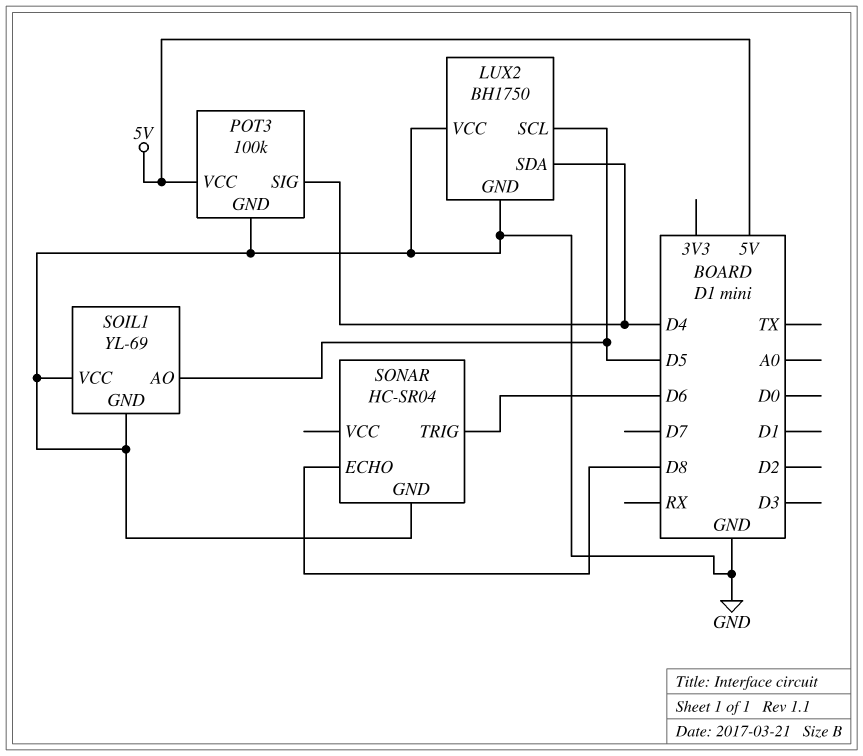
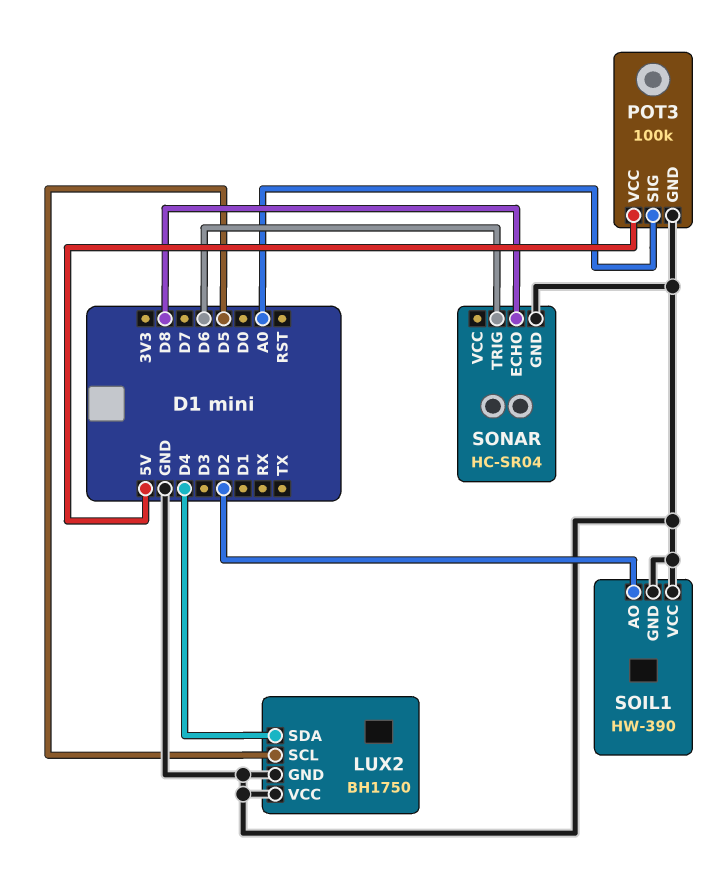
POT3 pin SIG: D4 -> A0
SOIL1: YL-69 -> HW-390
SOIL1 pin AO: D5 -> D2

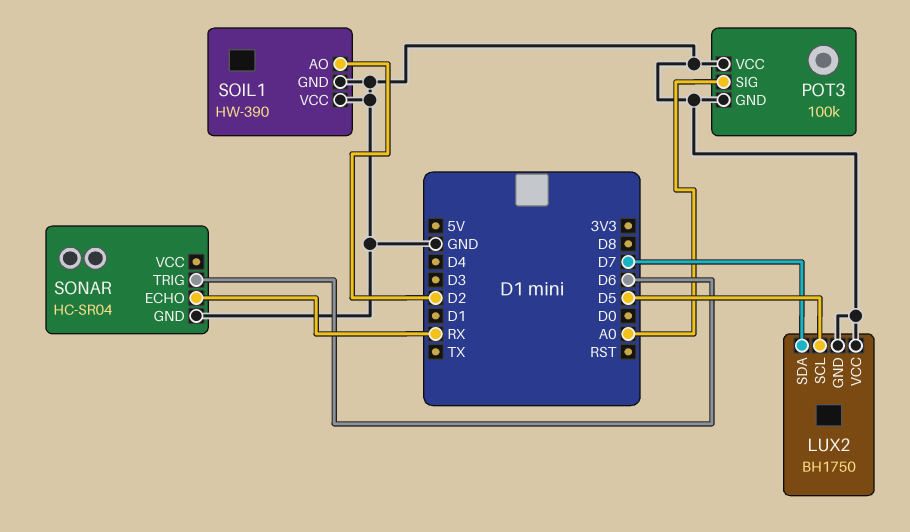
LUX2 pin SDA: D4 -> D7
POT3 pin VCC: 5V -> GND
SONAR pin ECHO: D8 -> RX

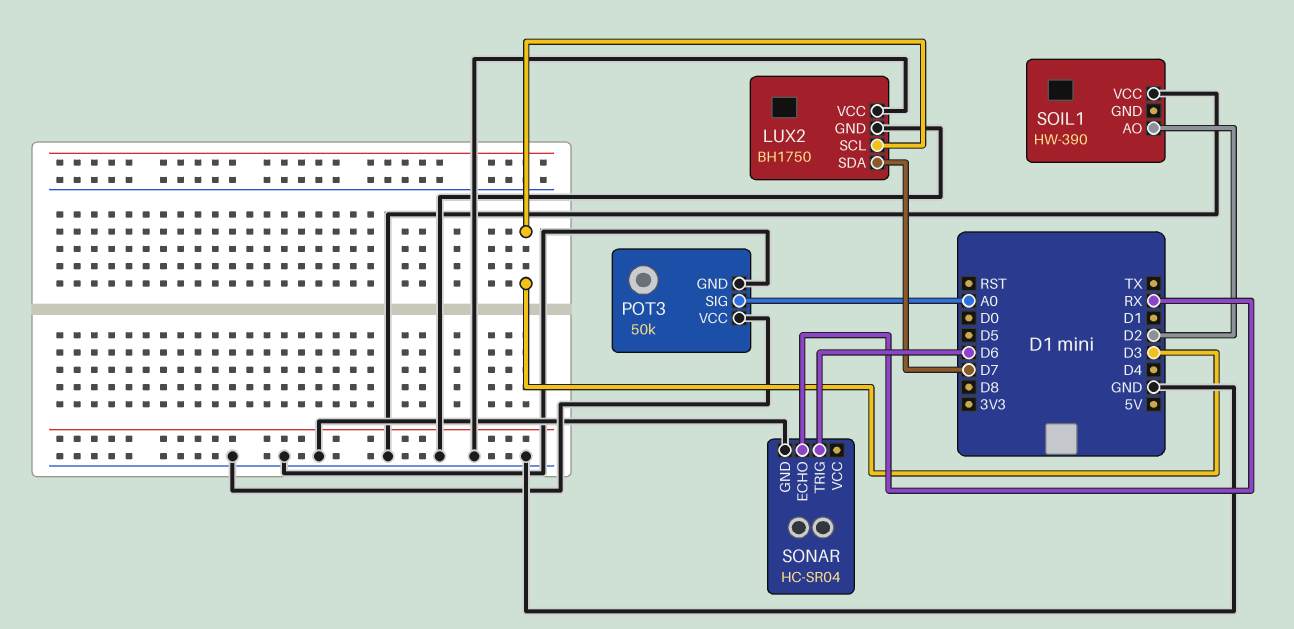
LUX2 pin SCL: D5 -> D3
POT3: 100k -> 50k
SOIL1 pin GND: GND -> none

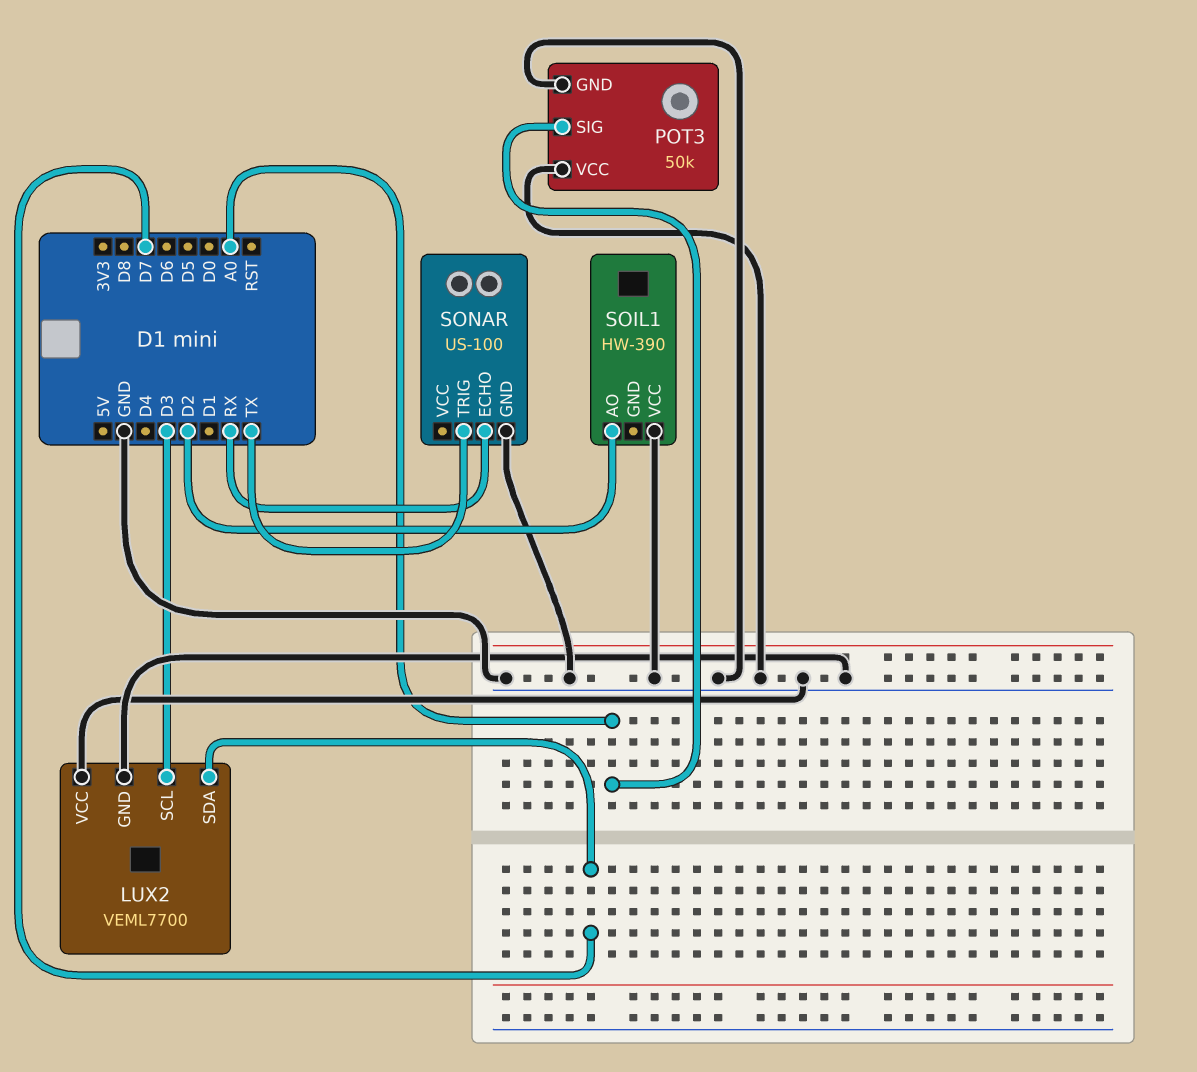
LUX2: BH1750 -> VEML7700
SONAR: HC-SR04 -> US-100
SONAR pin TRIG: D6 -> TX

